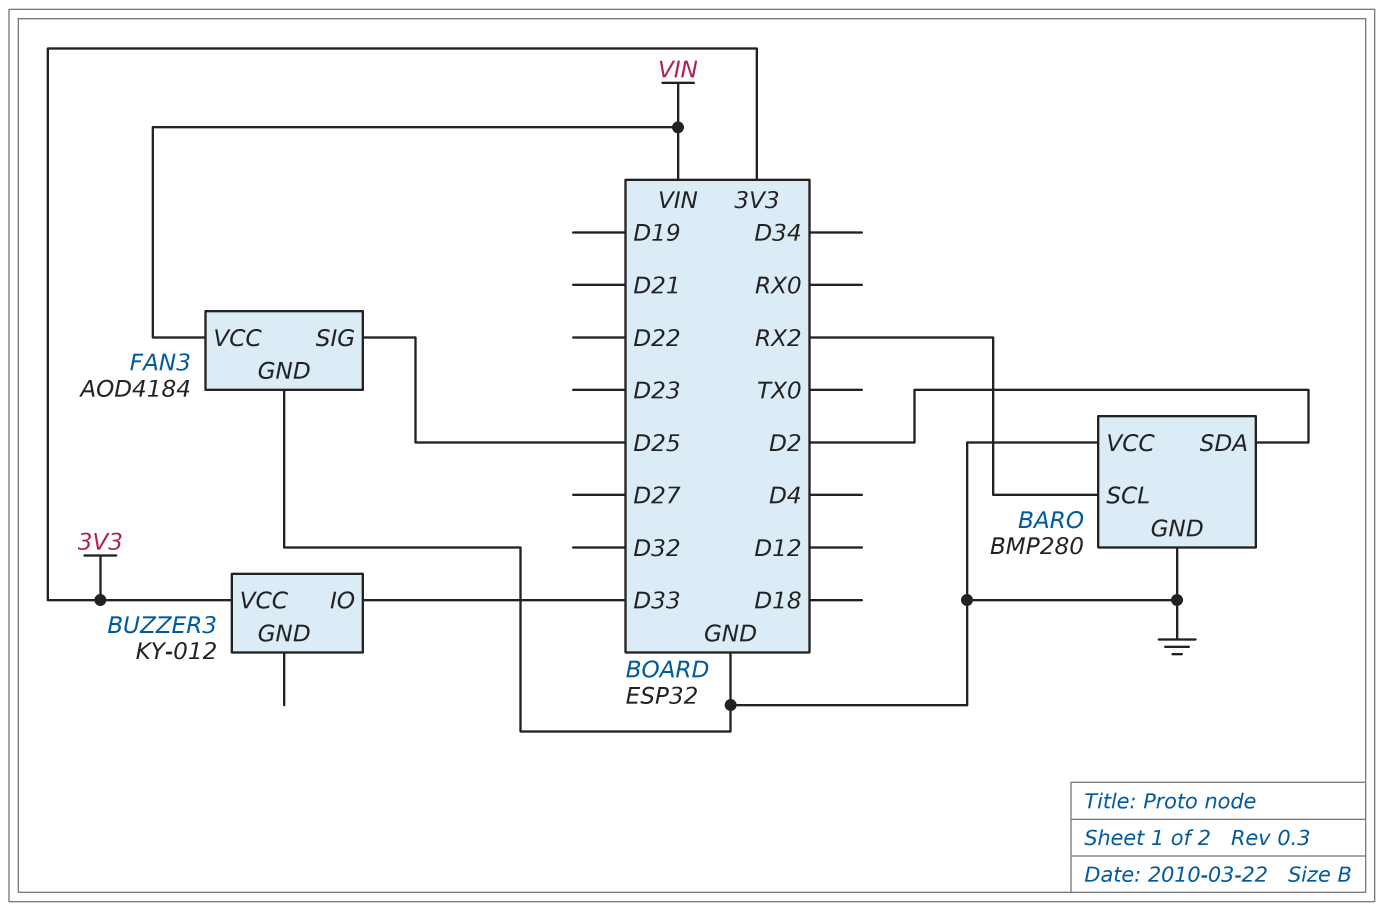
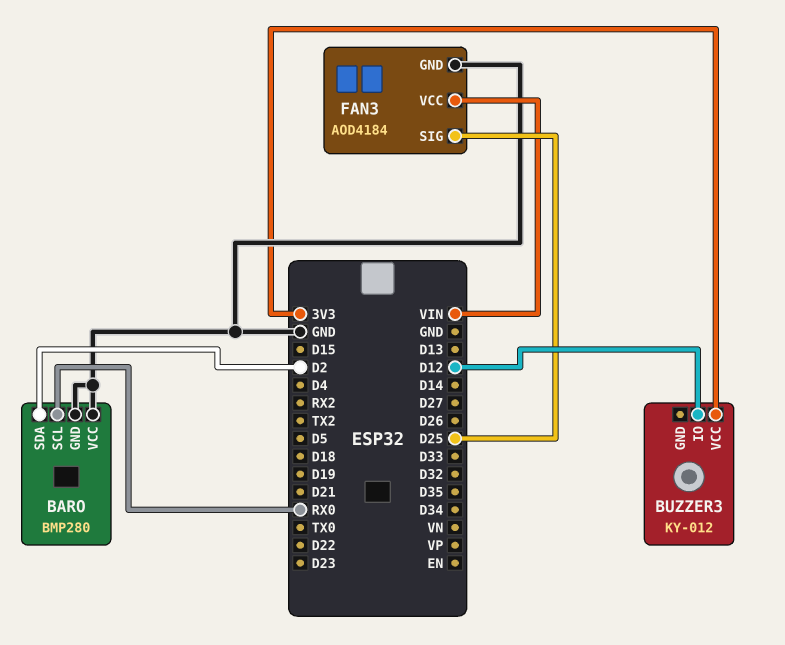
BARO pin SCL: RX2 -> RX0
BUZZER3 pin IO: D33 -> D12

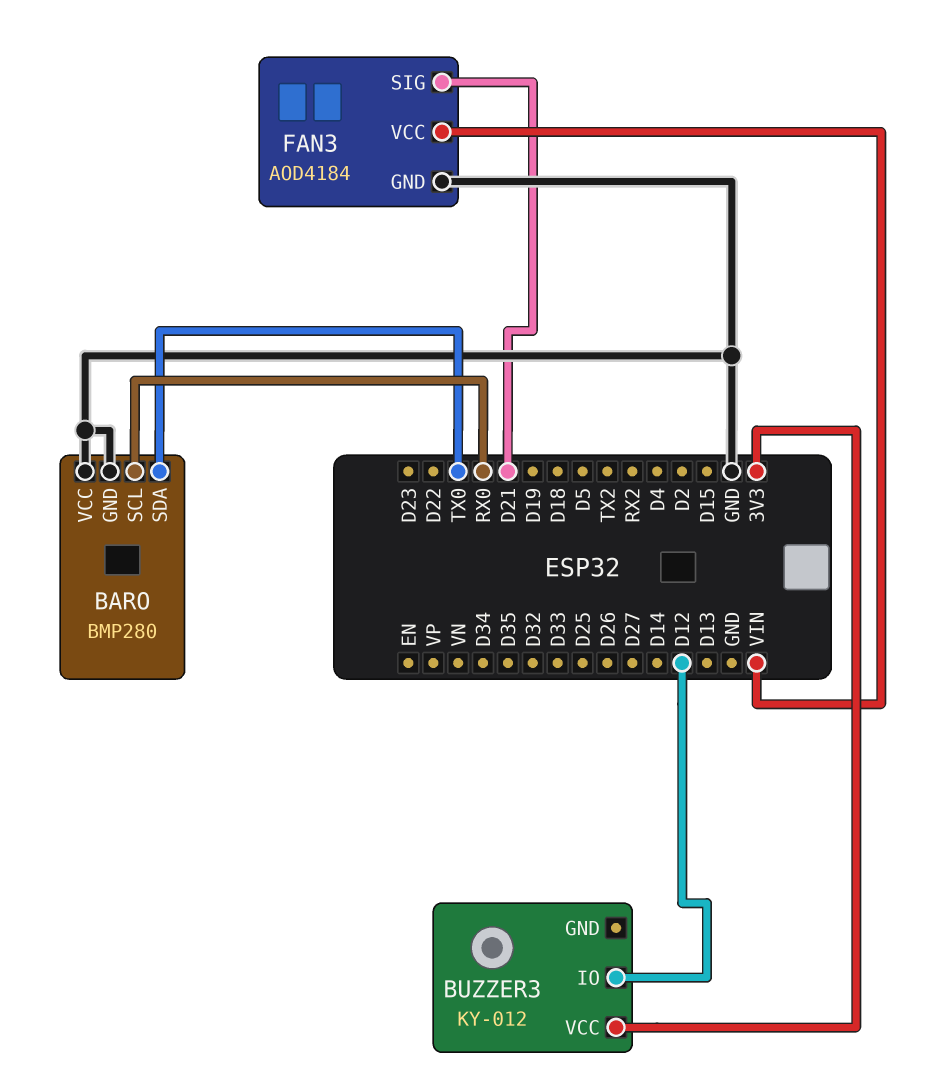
BARO pin SDA: D2 -> TX0
FAN3 pin SIG: D25 -> D21

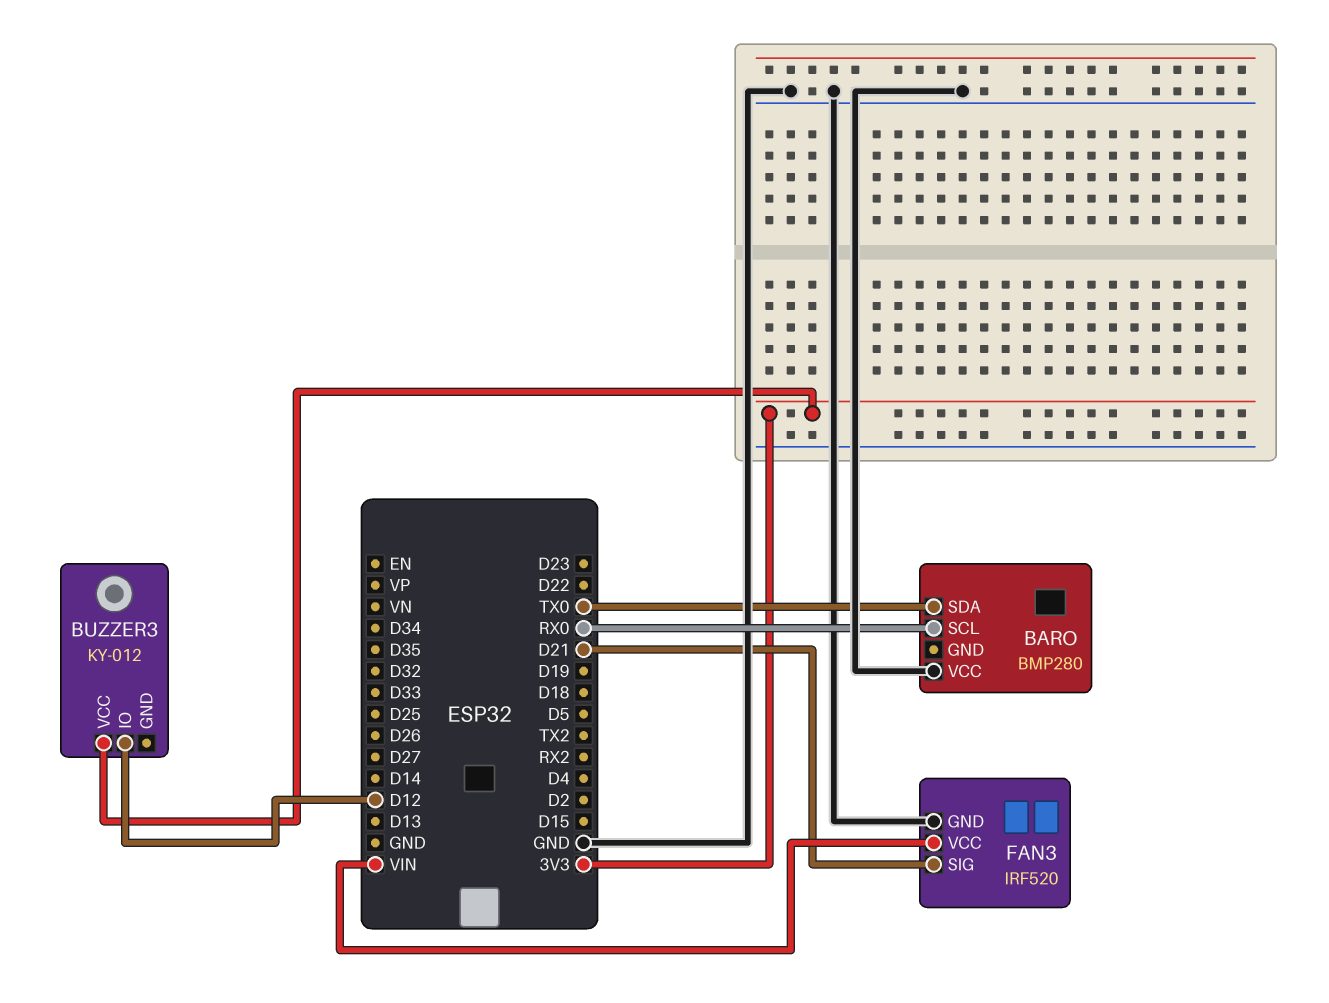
BARO pin GND: GND -> none
FAN3: AOD4184 -> IRF520

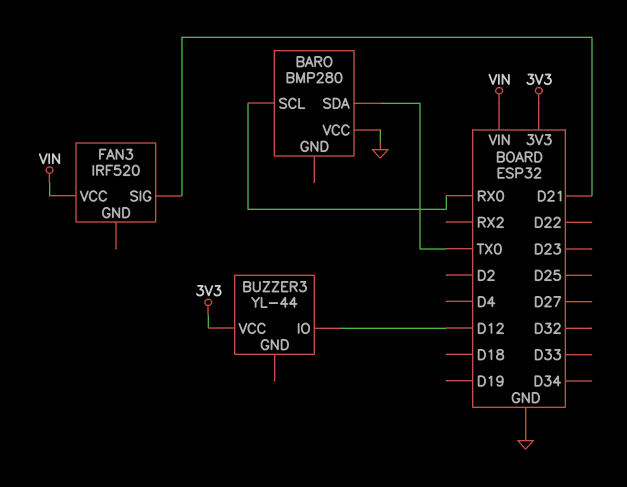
BUZZER3: KY-012 -> YL-44
FAN3 pin GND: GND -> none

